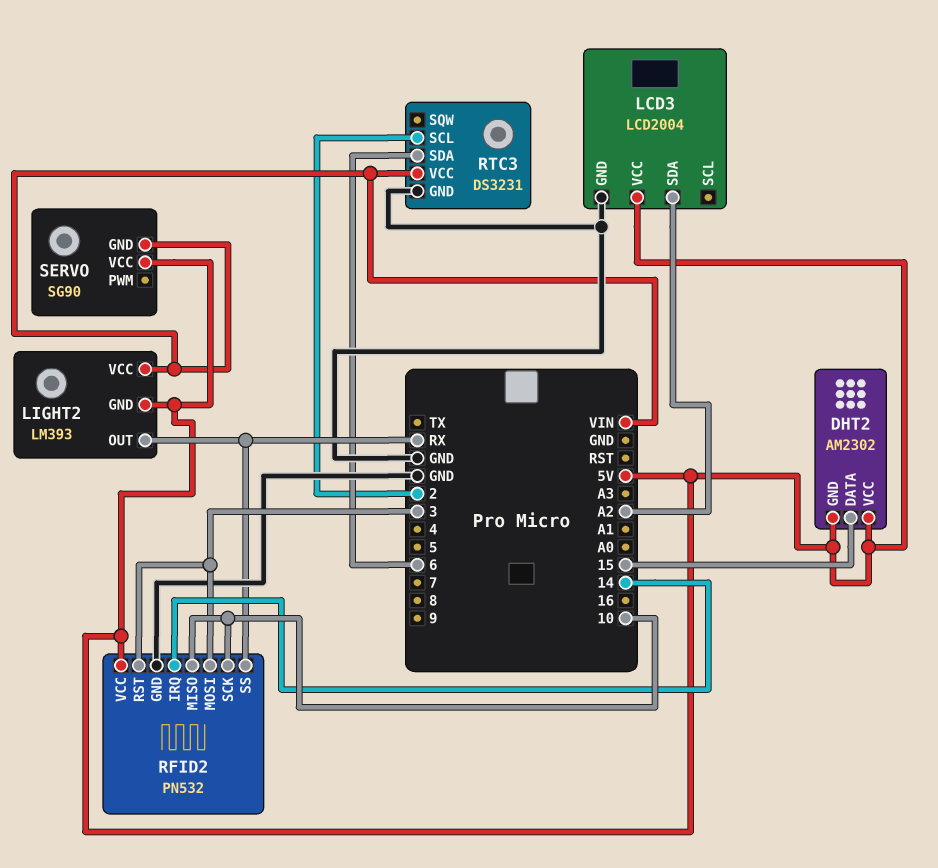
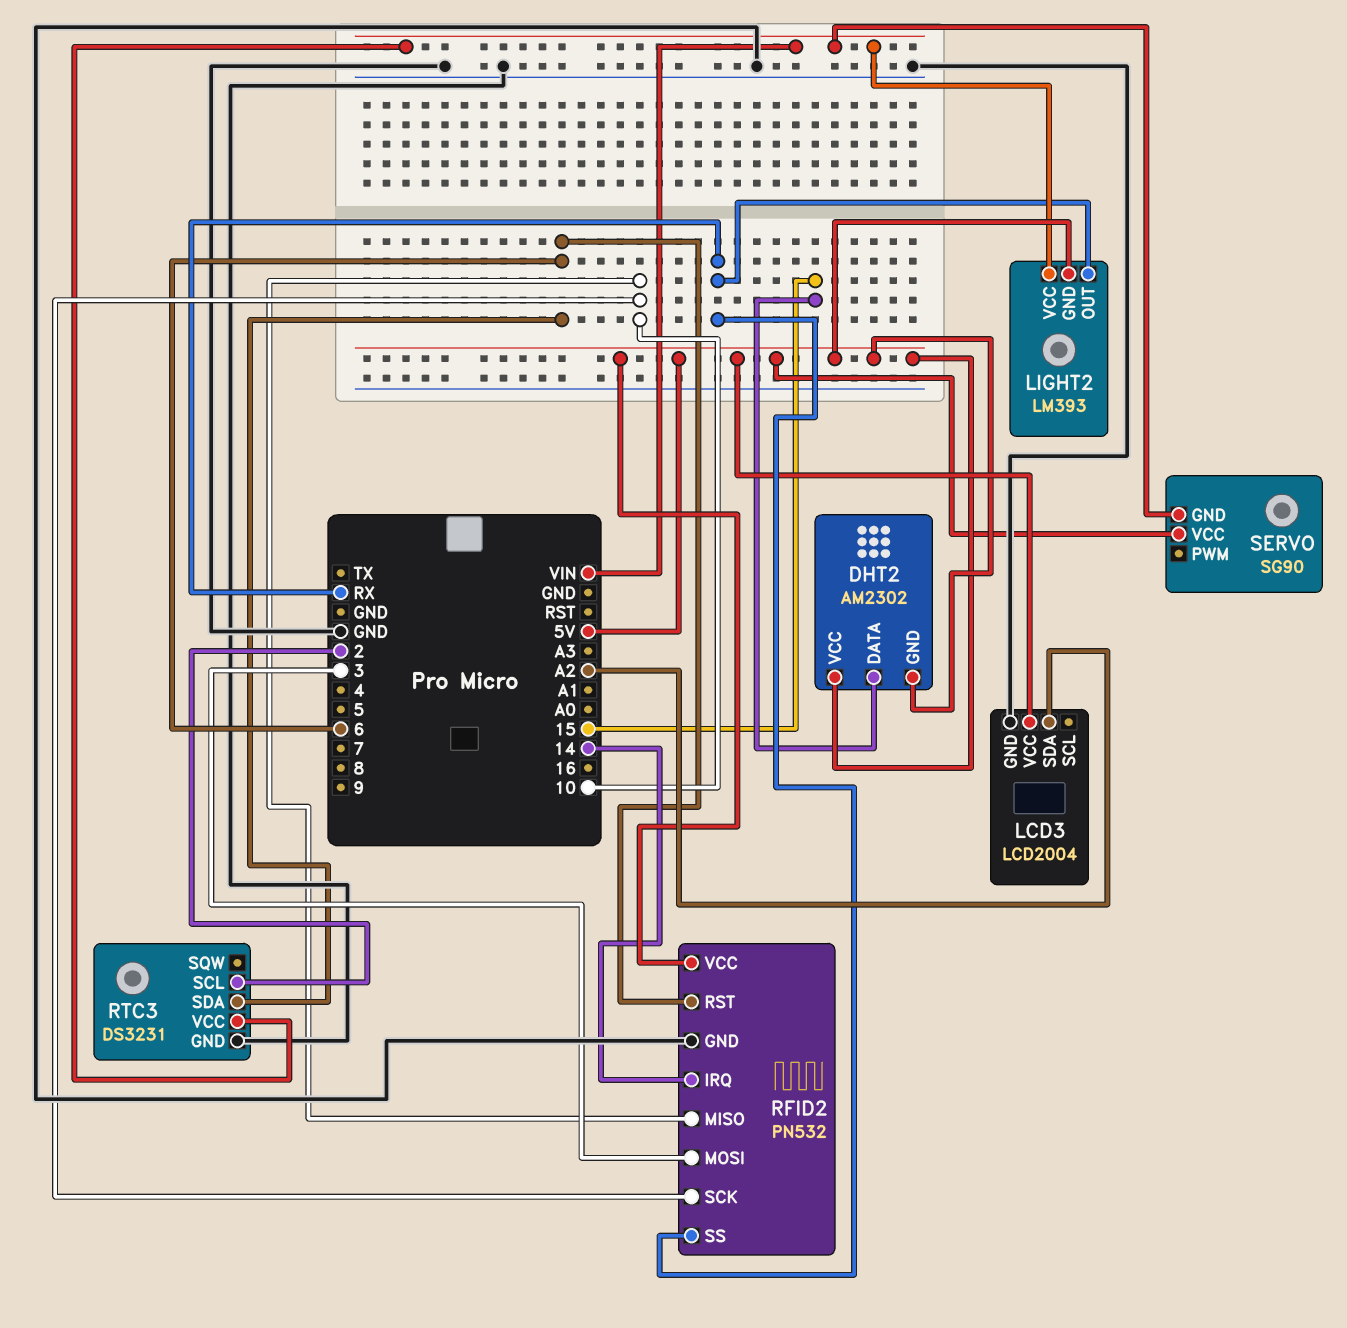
RFID2 pin RST: 3 -> 6

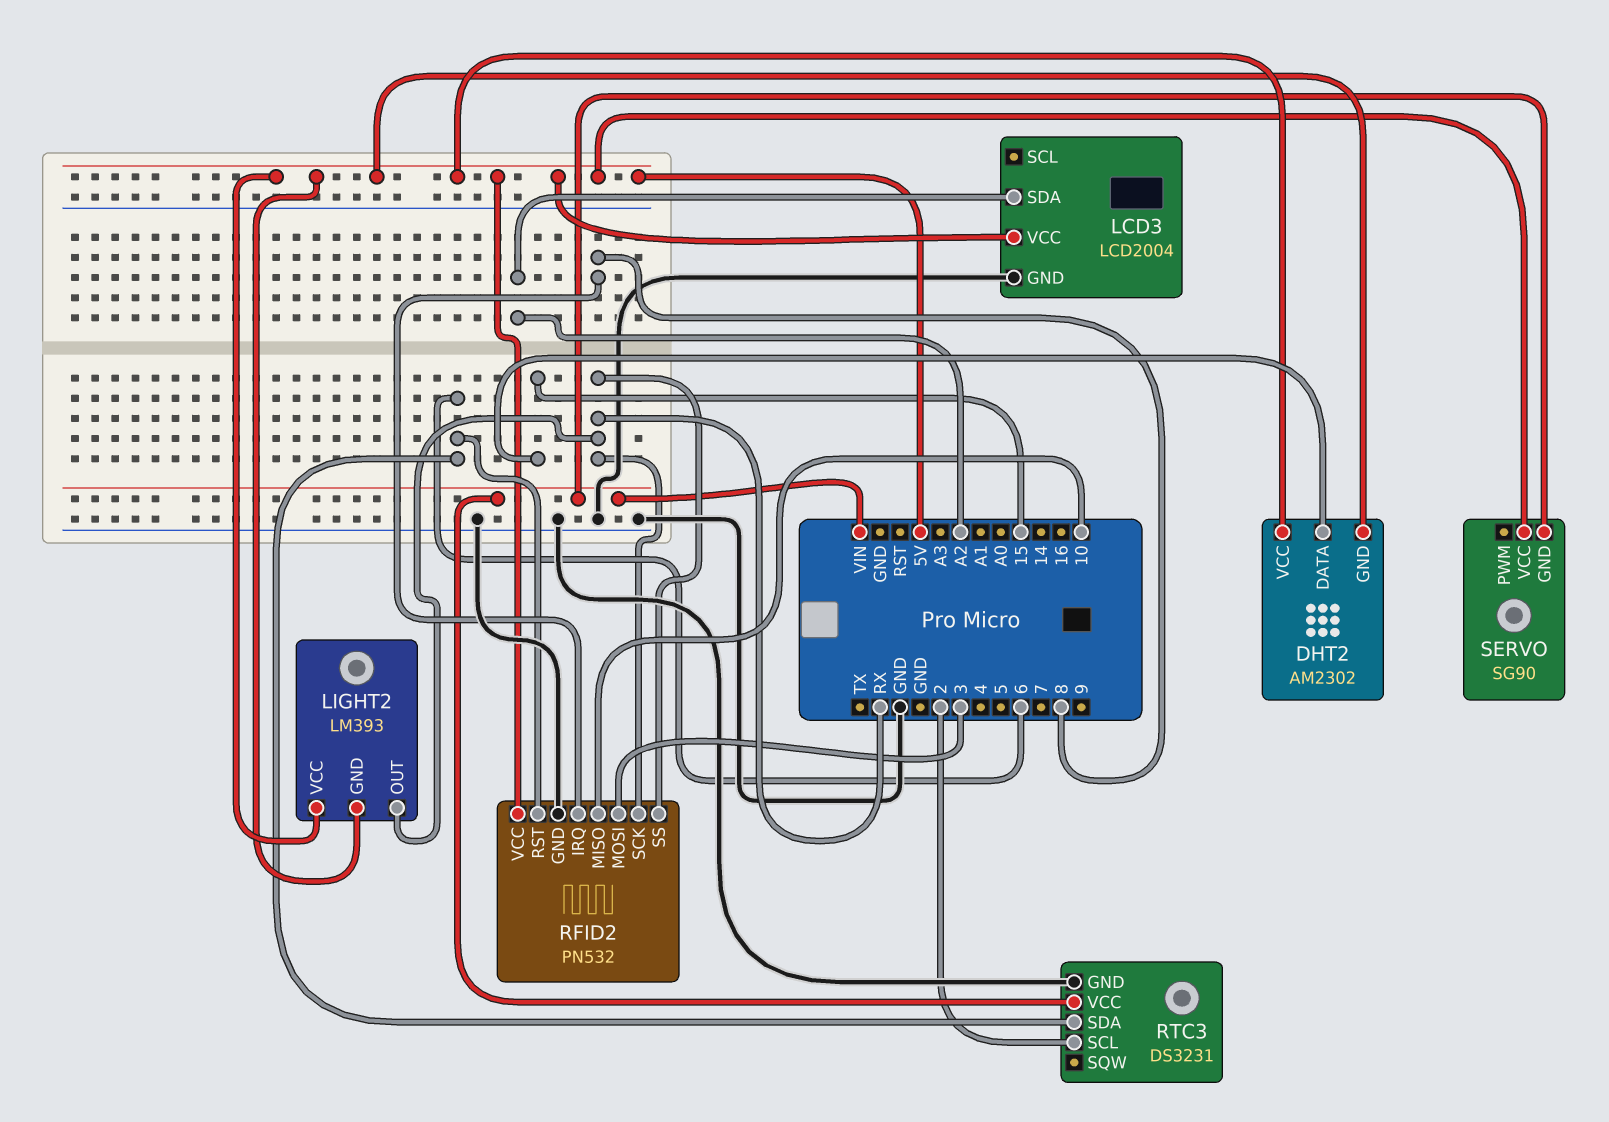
LIGHT2 pin VCC: VIN -> 5V
RFID2 pin IRQ: 14 -> 8
RFID2 pin SCK: 10 -> RX

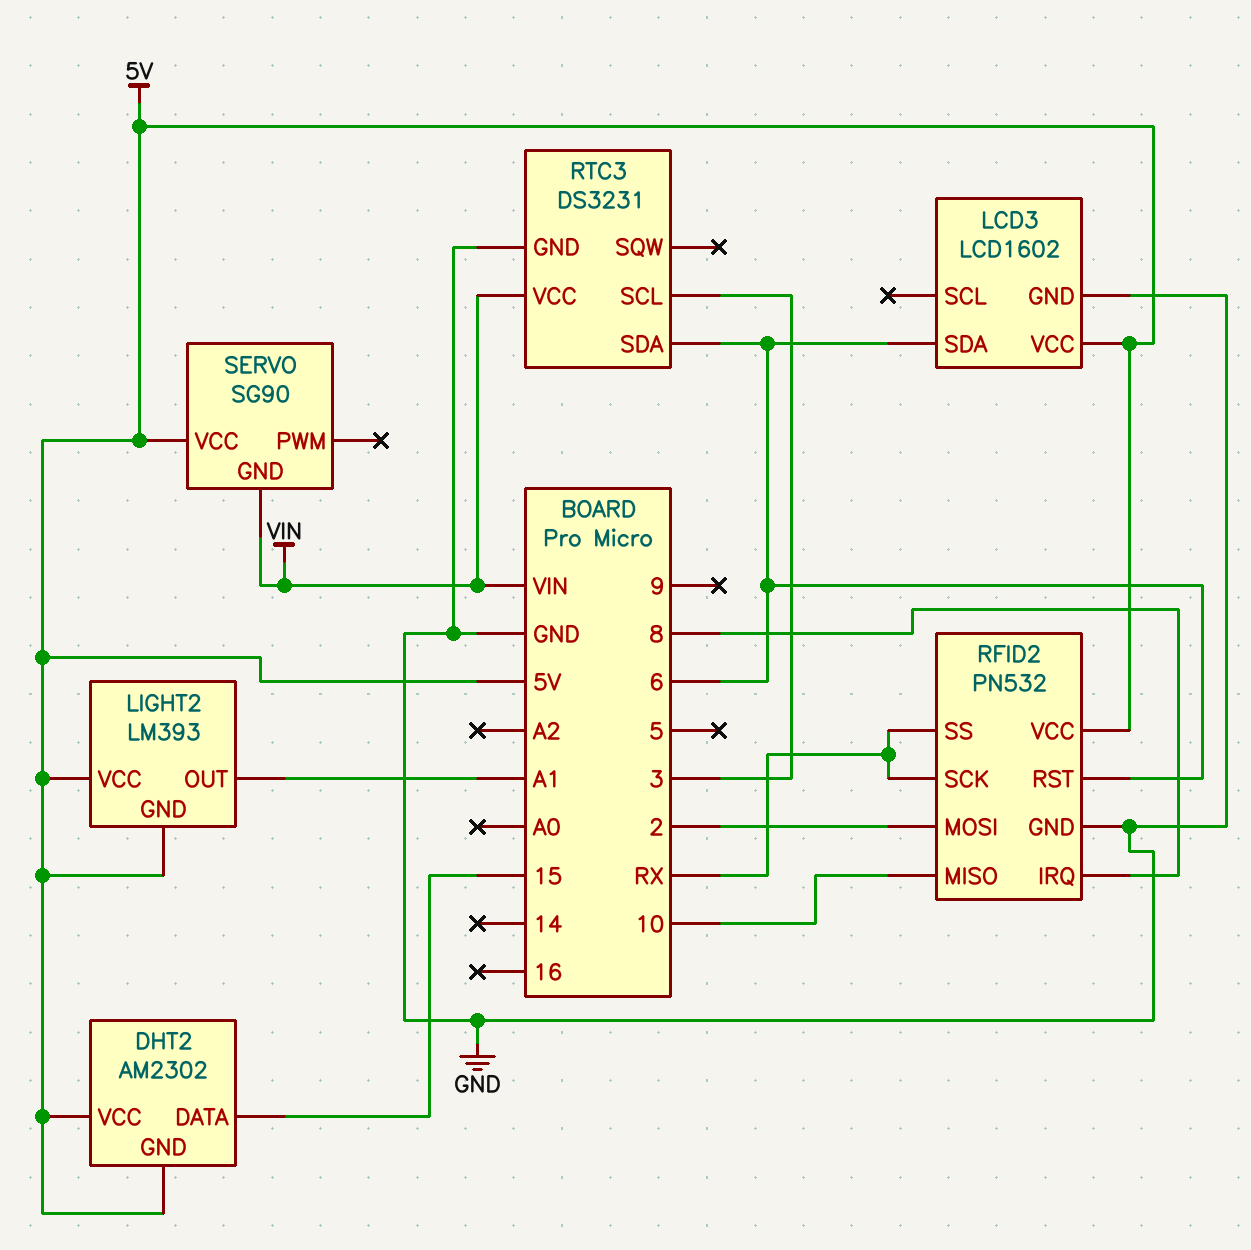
LCD3: LCD2004 -> LCD1602
LCD3 pin SDA: A2 -> 6
LIGHT2 pin OUT: RX -> A1
RFID2 pin MOSI: 3 -> 2
RTC3 pin SCL: 2 -> 3

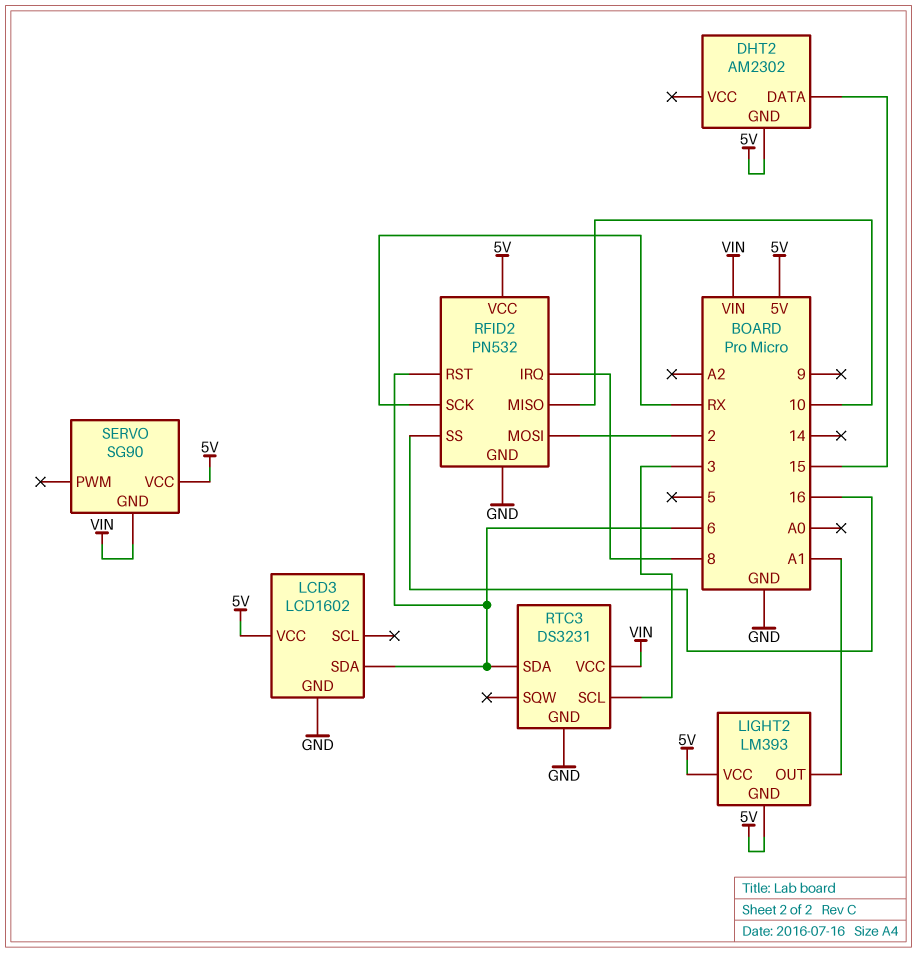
DHT2 pin VCC: 5V -> none
RFID2 pin SS: RX -> 16

